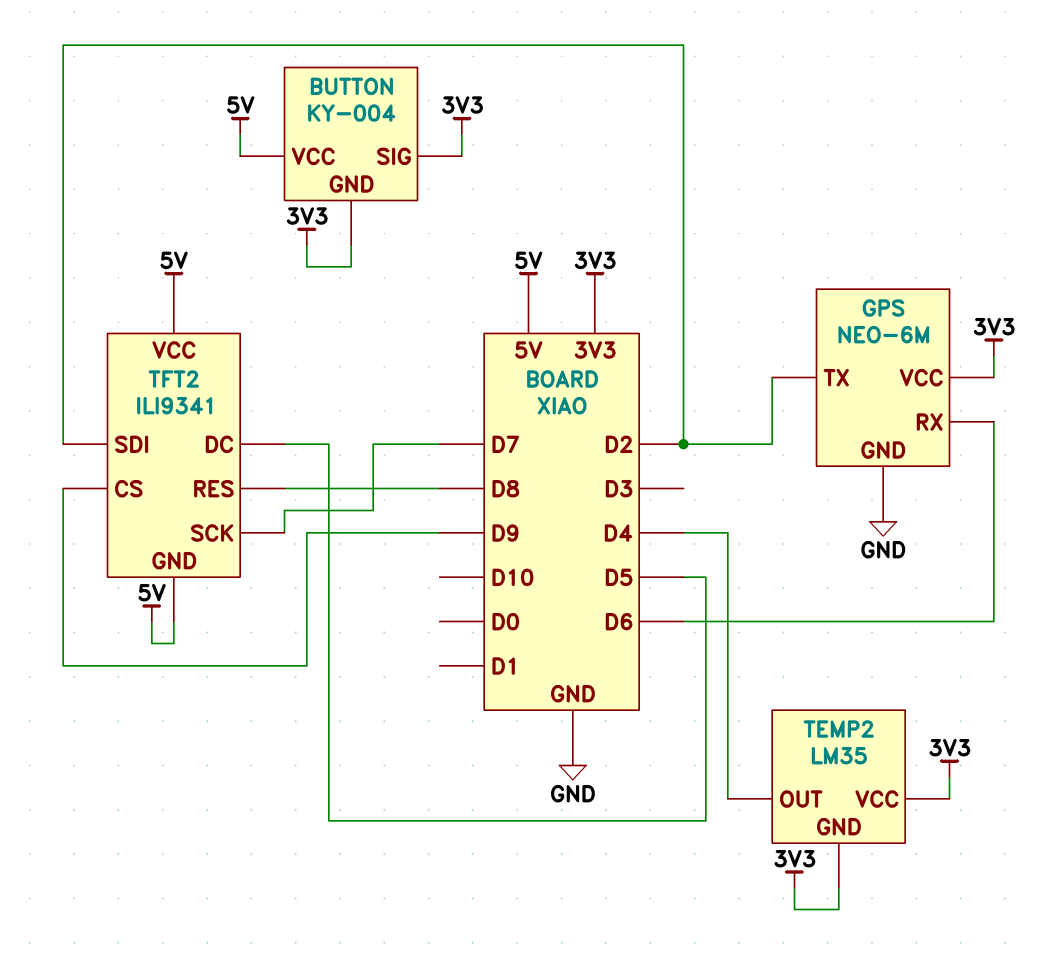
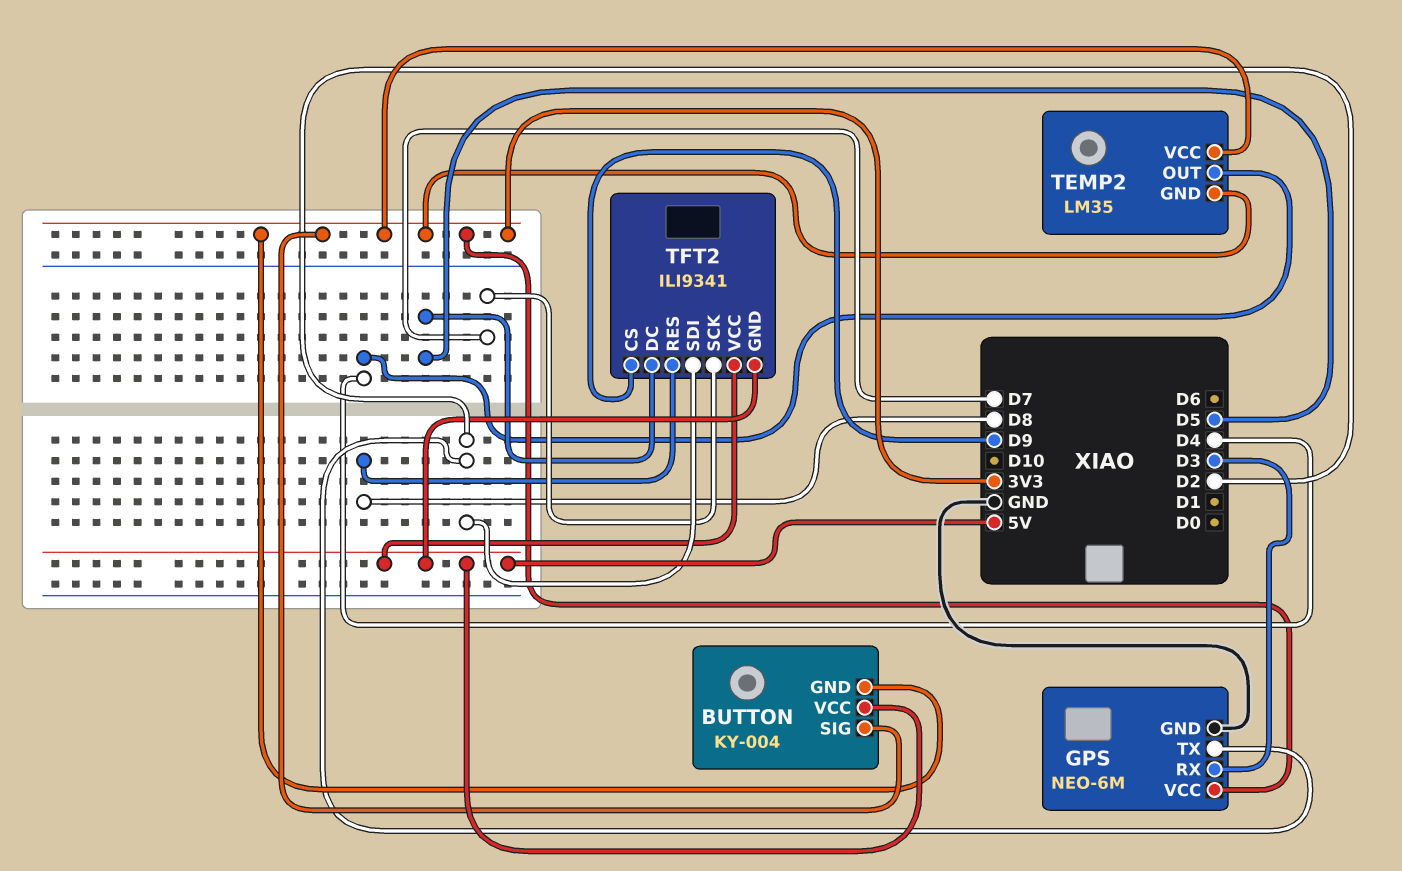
GPS pin RX: D6 -> D3

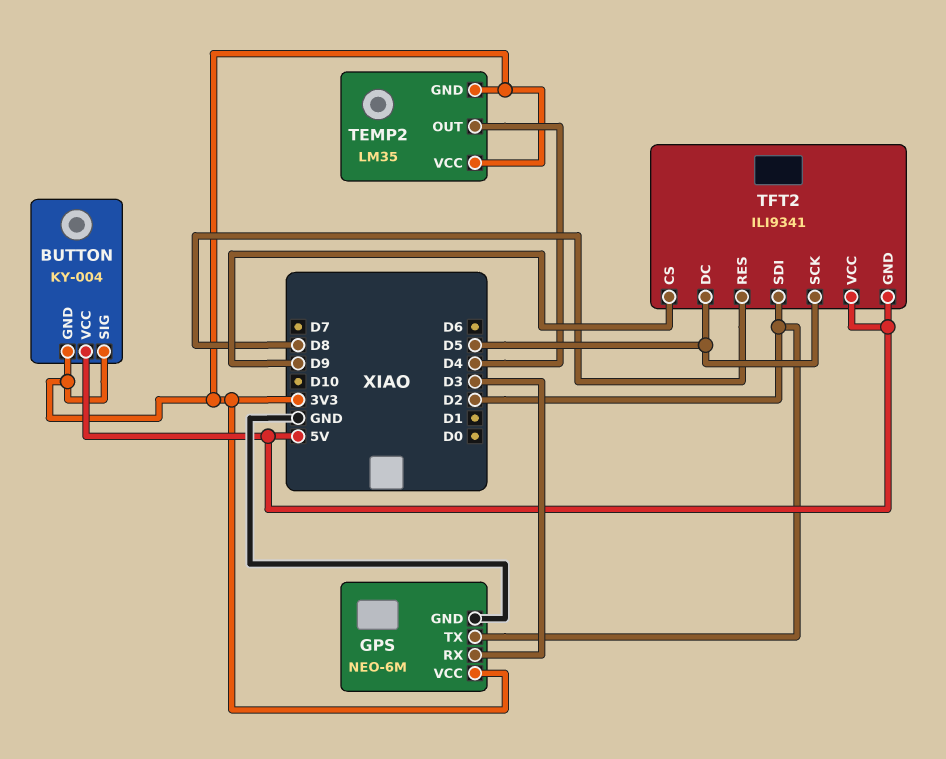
TFT2 pin SCK: D7 -> D5

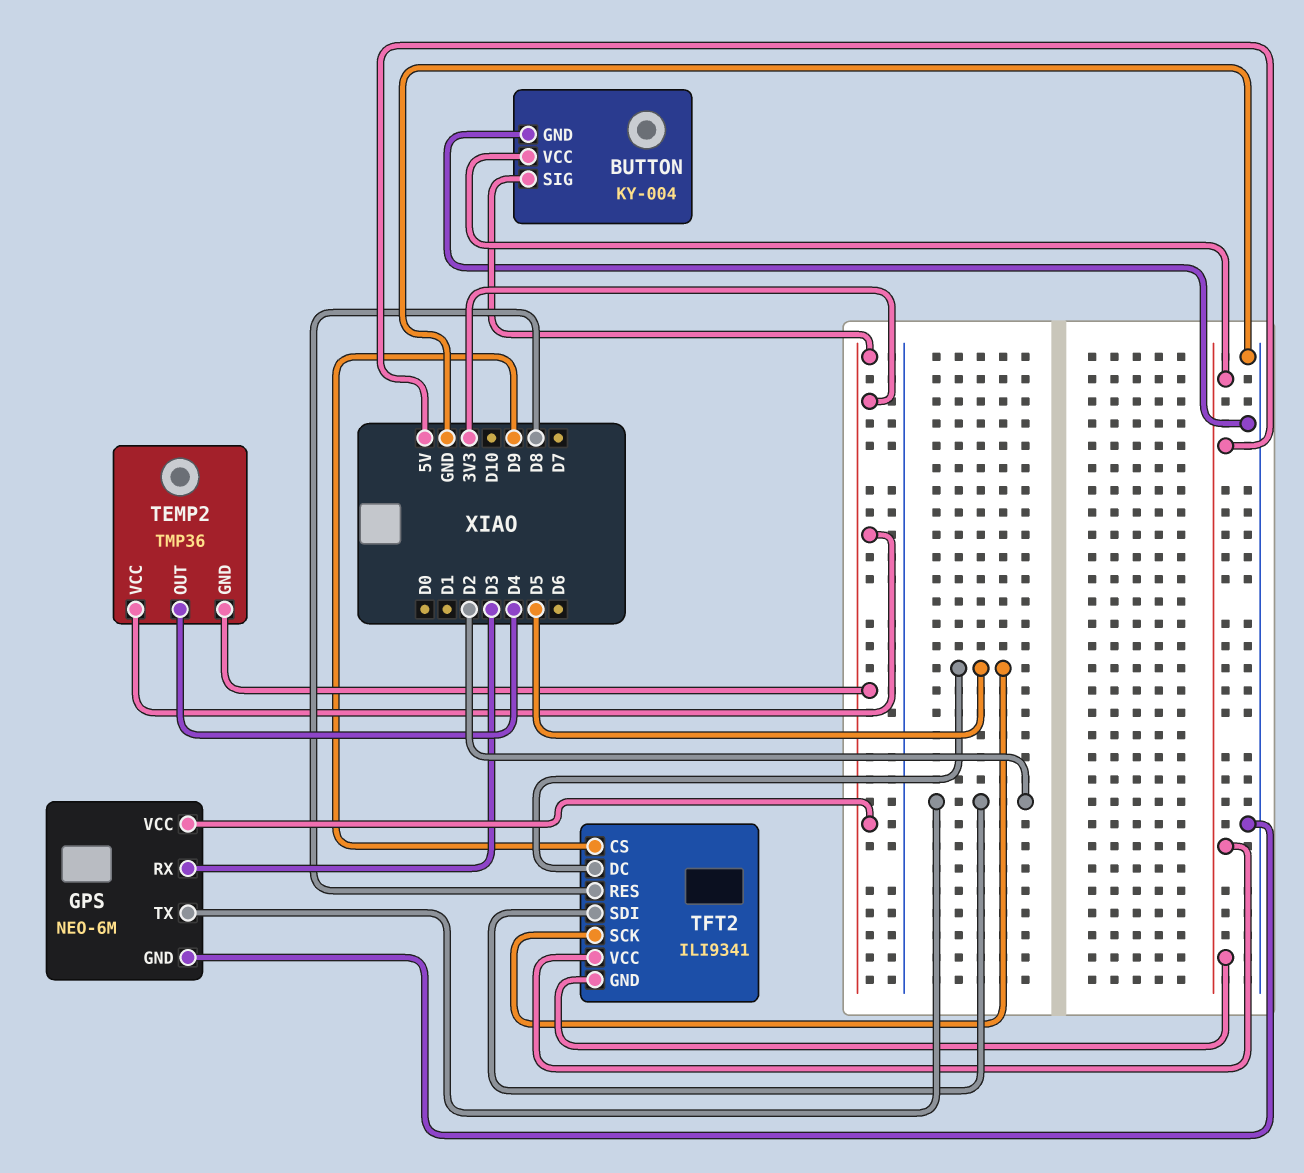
BUTTON pin GND: 3V3 -> GND
TEMP2: LM35 -> TMP36

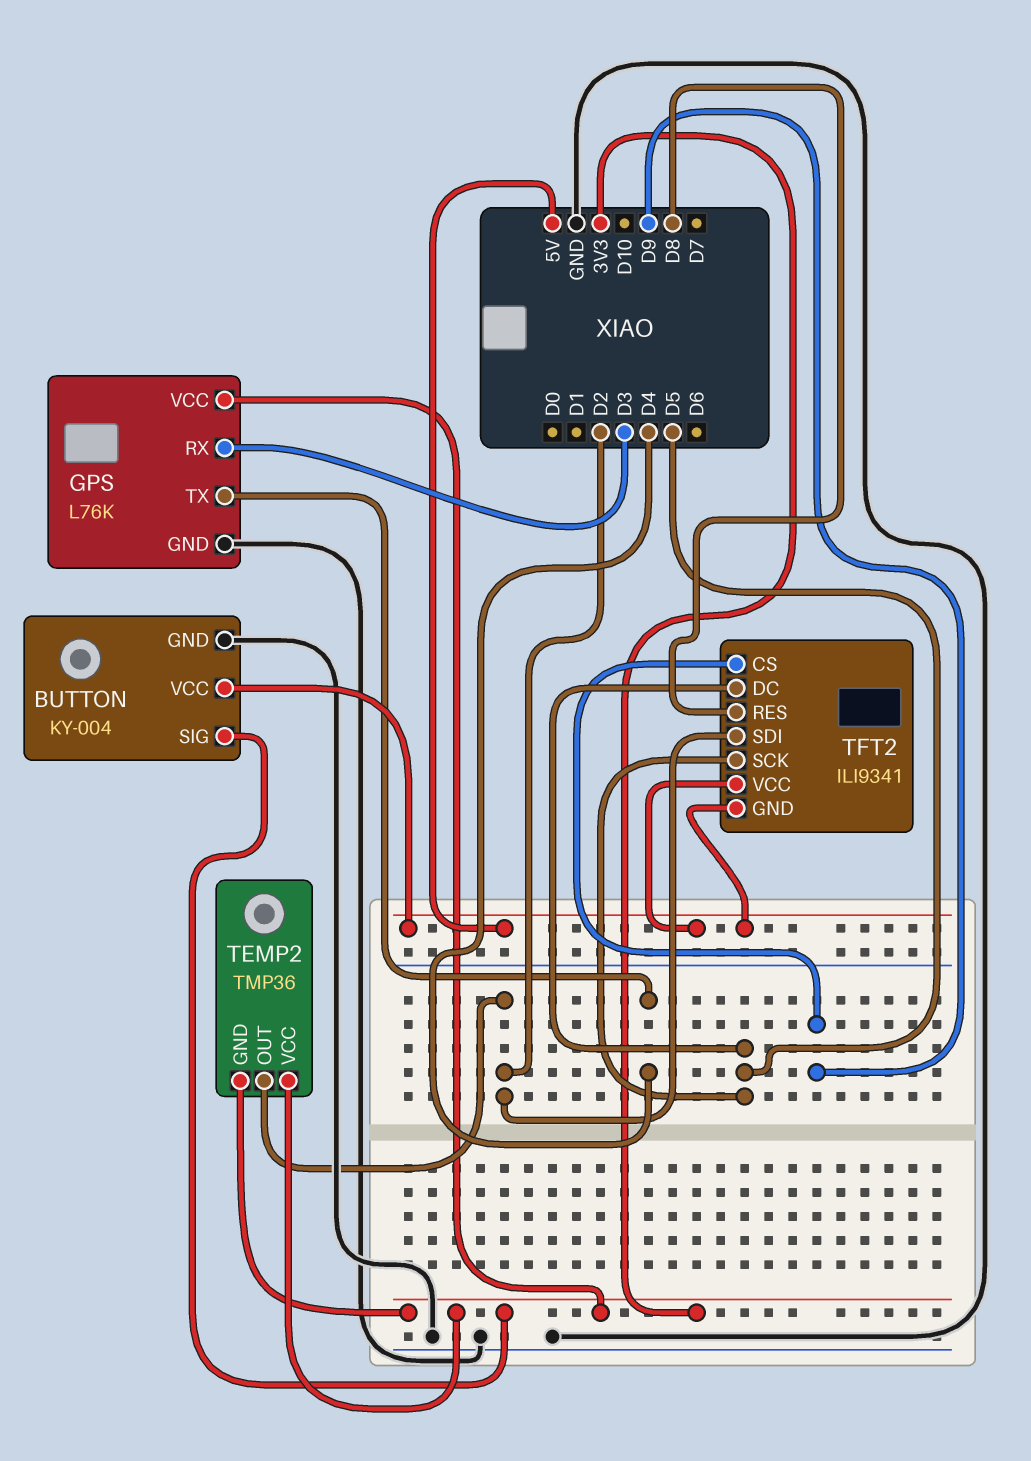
GPS: NEO-6M -> L76K
GPS pin TX: D2 -> D4
TEMP2 pin OUT: D4 -> D2

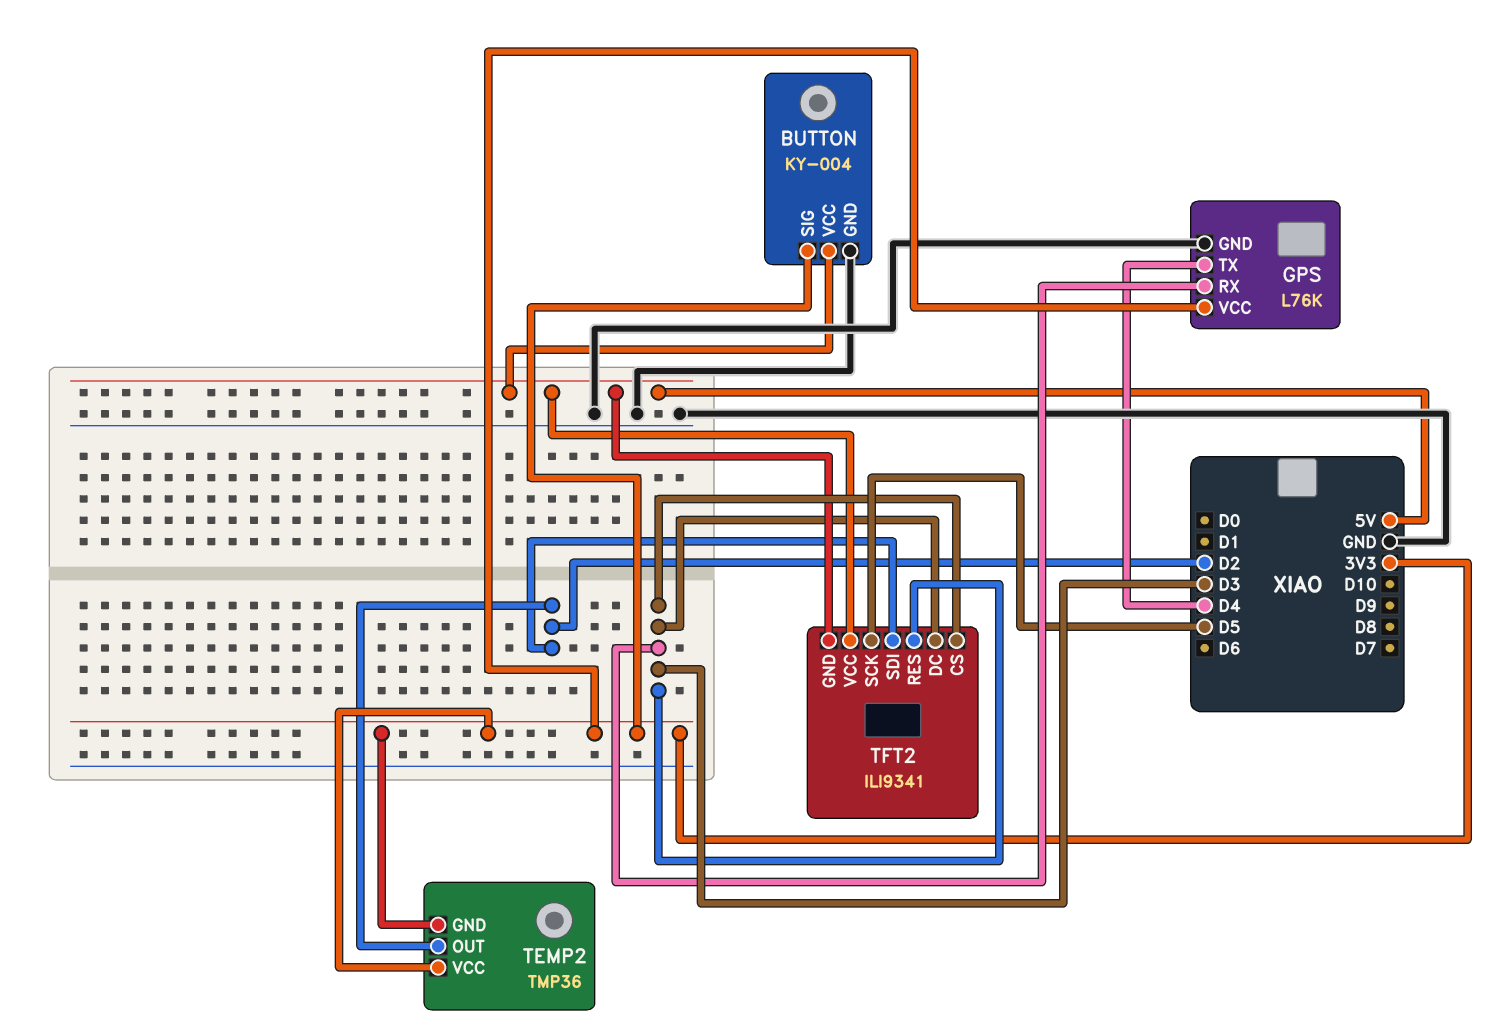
TFT2 pin CS: D9 -> D3
TFT2 pin DC: D5 -> D3
TFT2 pin RES: D8 -> D3

